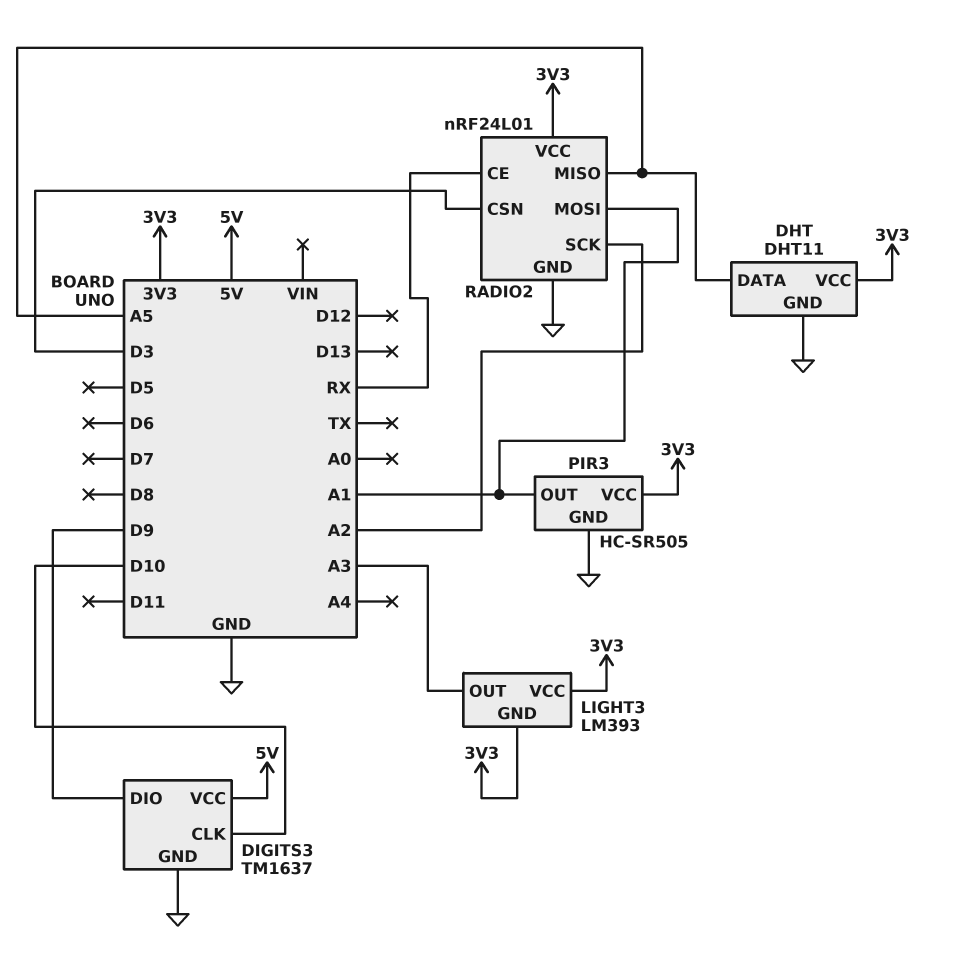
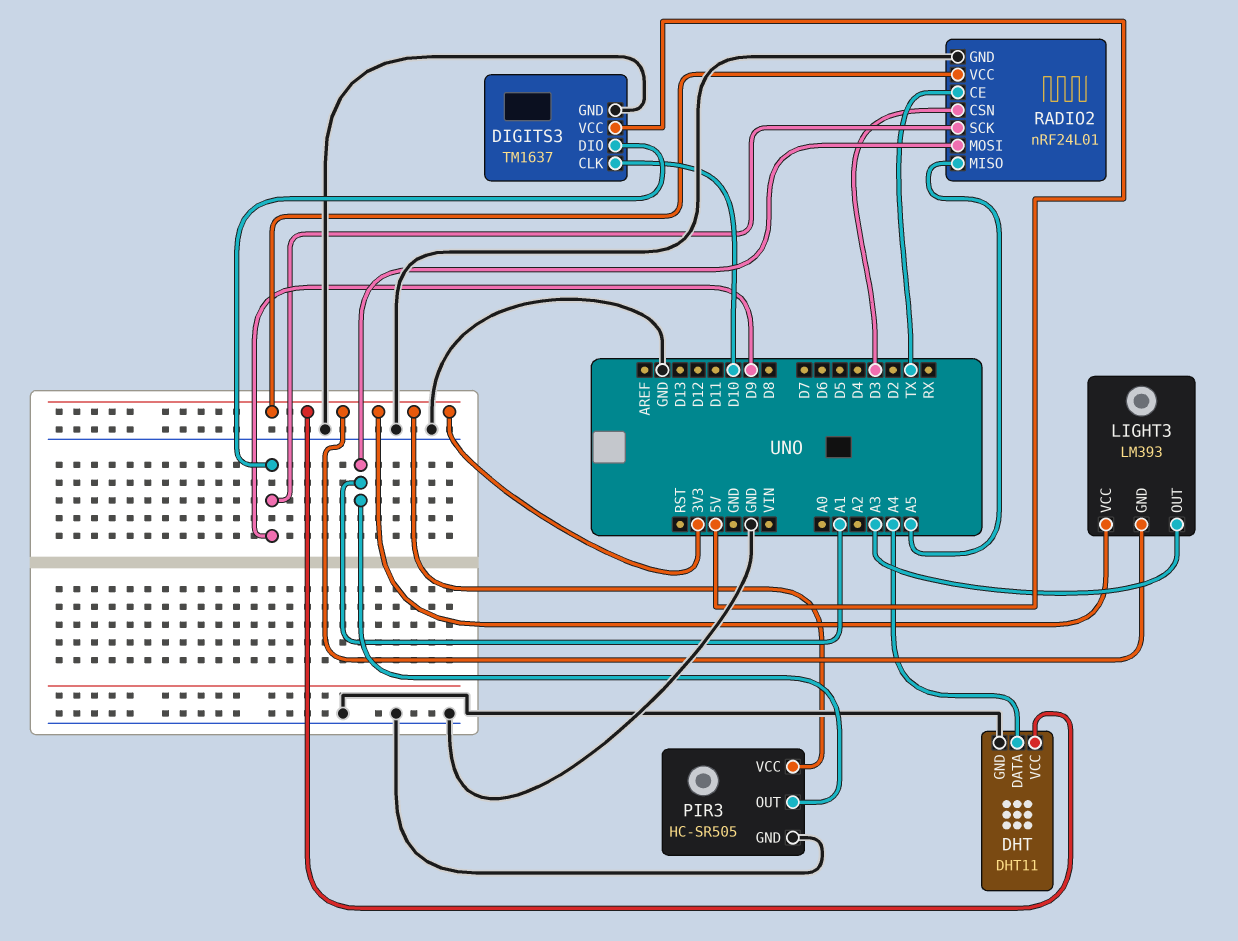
DHT pin DATA: A5 -> A4
RADIO2 pin CE: RX -> TX
RADIO2 pin SCK: A2 -> D9

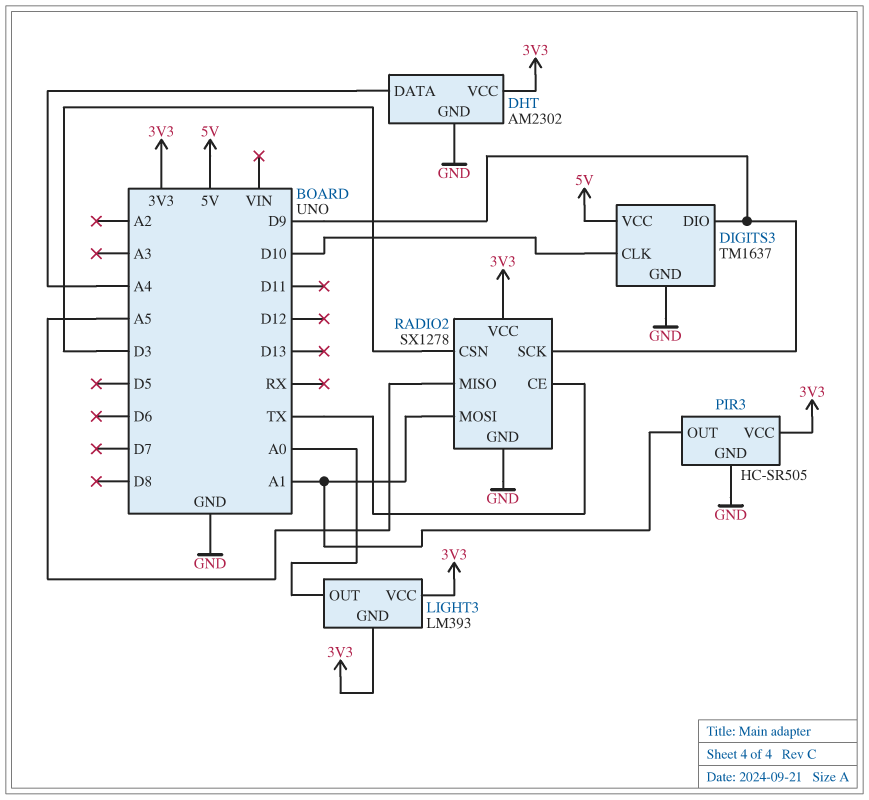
DHT: DHT11 -> AM2302
LIGHT3 pin OUT: A3 -> A0
RADIO2: nRF24L01 -> SX1278

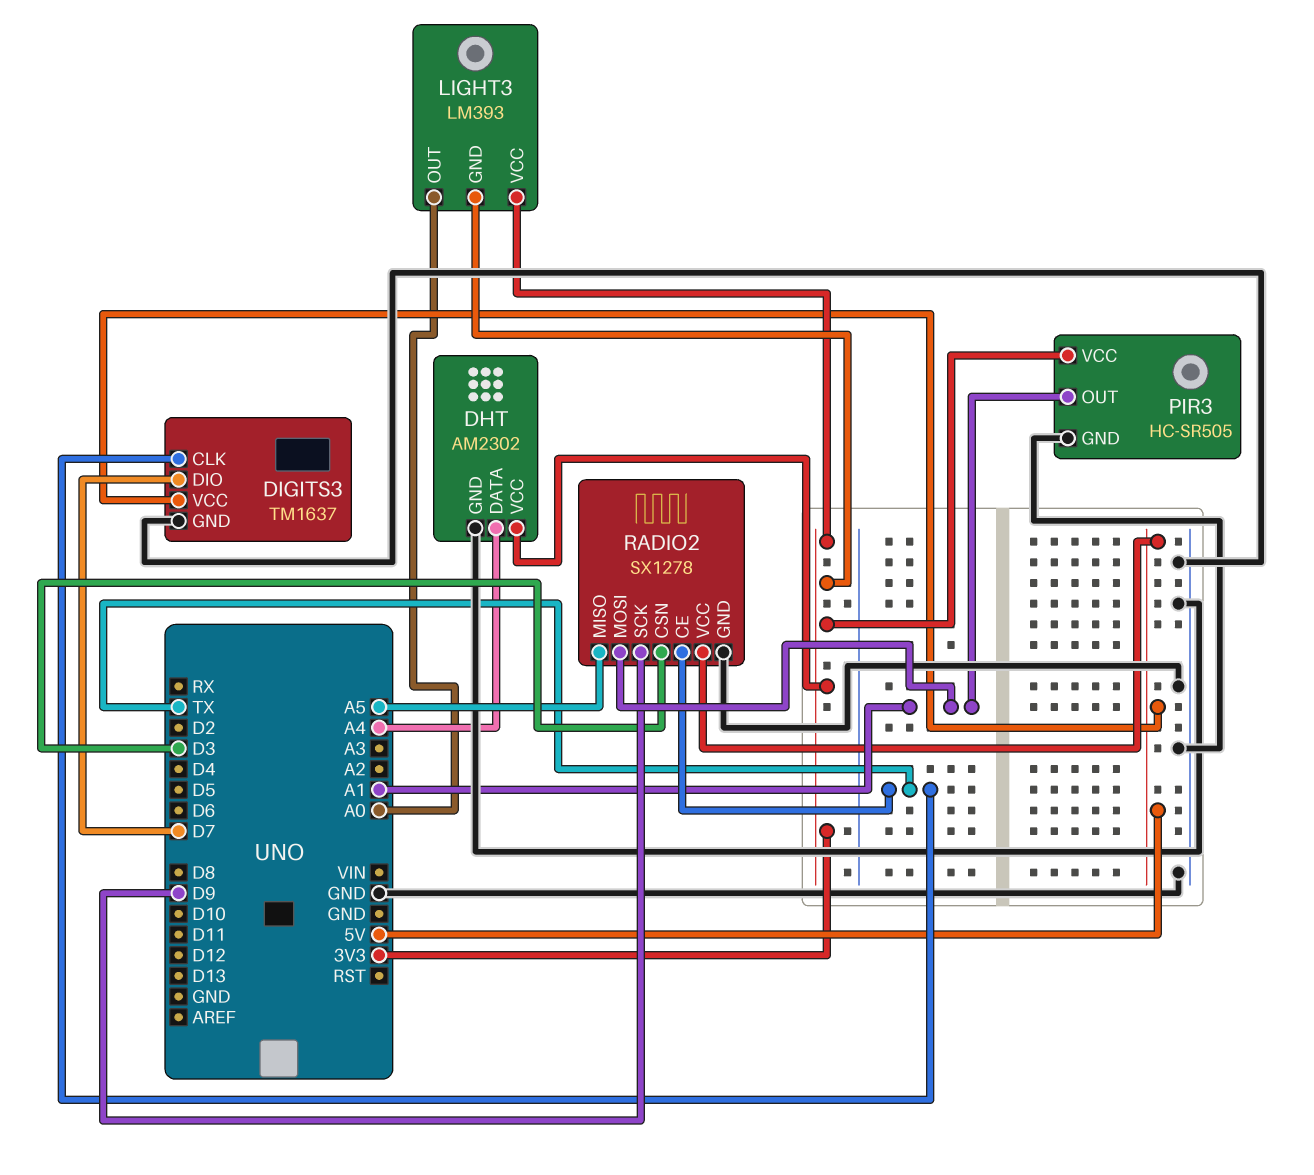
DIGITS3 pin CLK: D10 -> TX
DIGITS3 pin DIO: D9 -> D7
RADIO2 pin VCC: 3V3 -> 5V

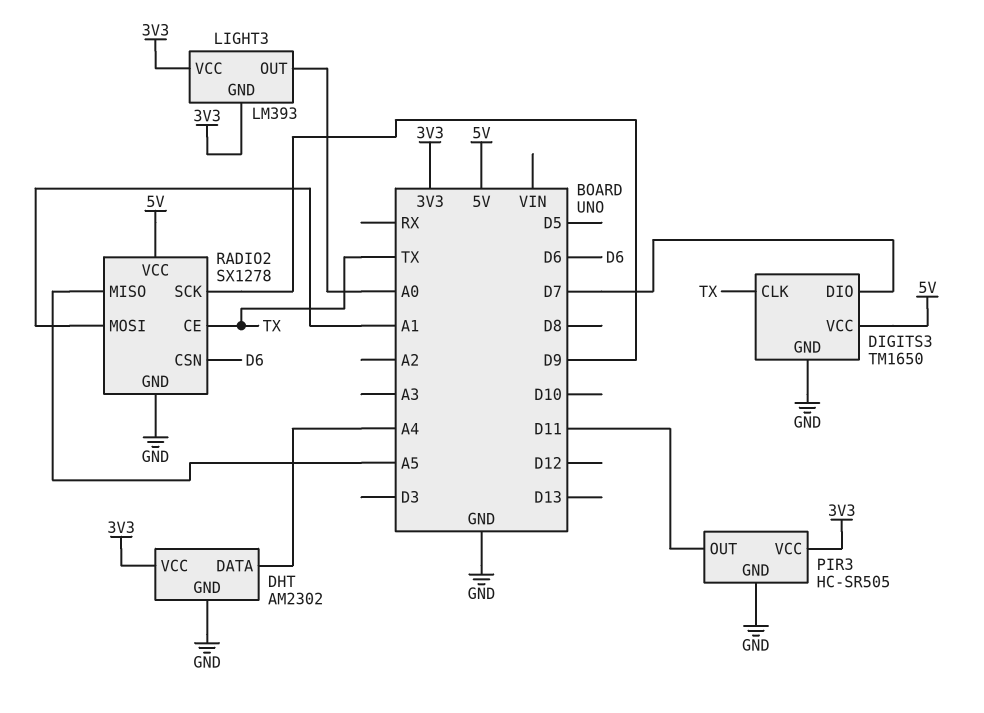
DIGITS3: TM1637 -> TM1650
PIR3 pin OUT: A1 -> D11
RADIO2 pin CSN: D3 -> D6

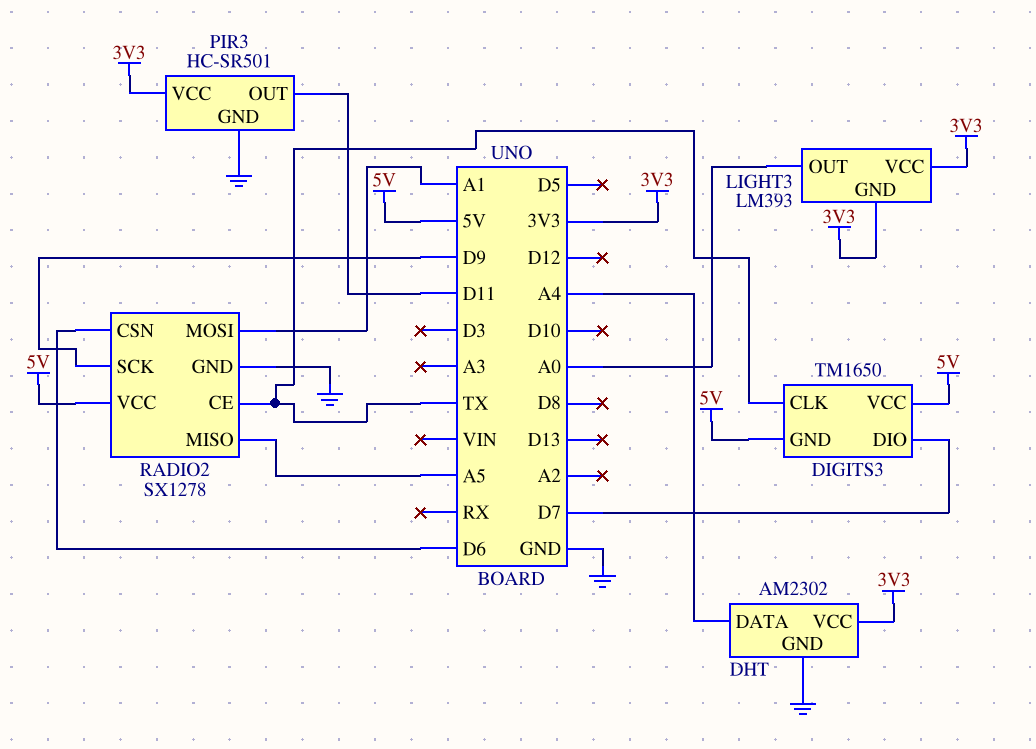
DIGITS3 pin GND: GND -> 5V
PIR3: HC-SR505 -> HC-SR501

